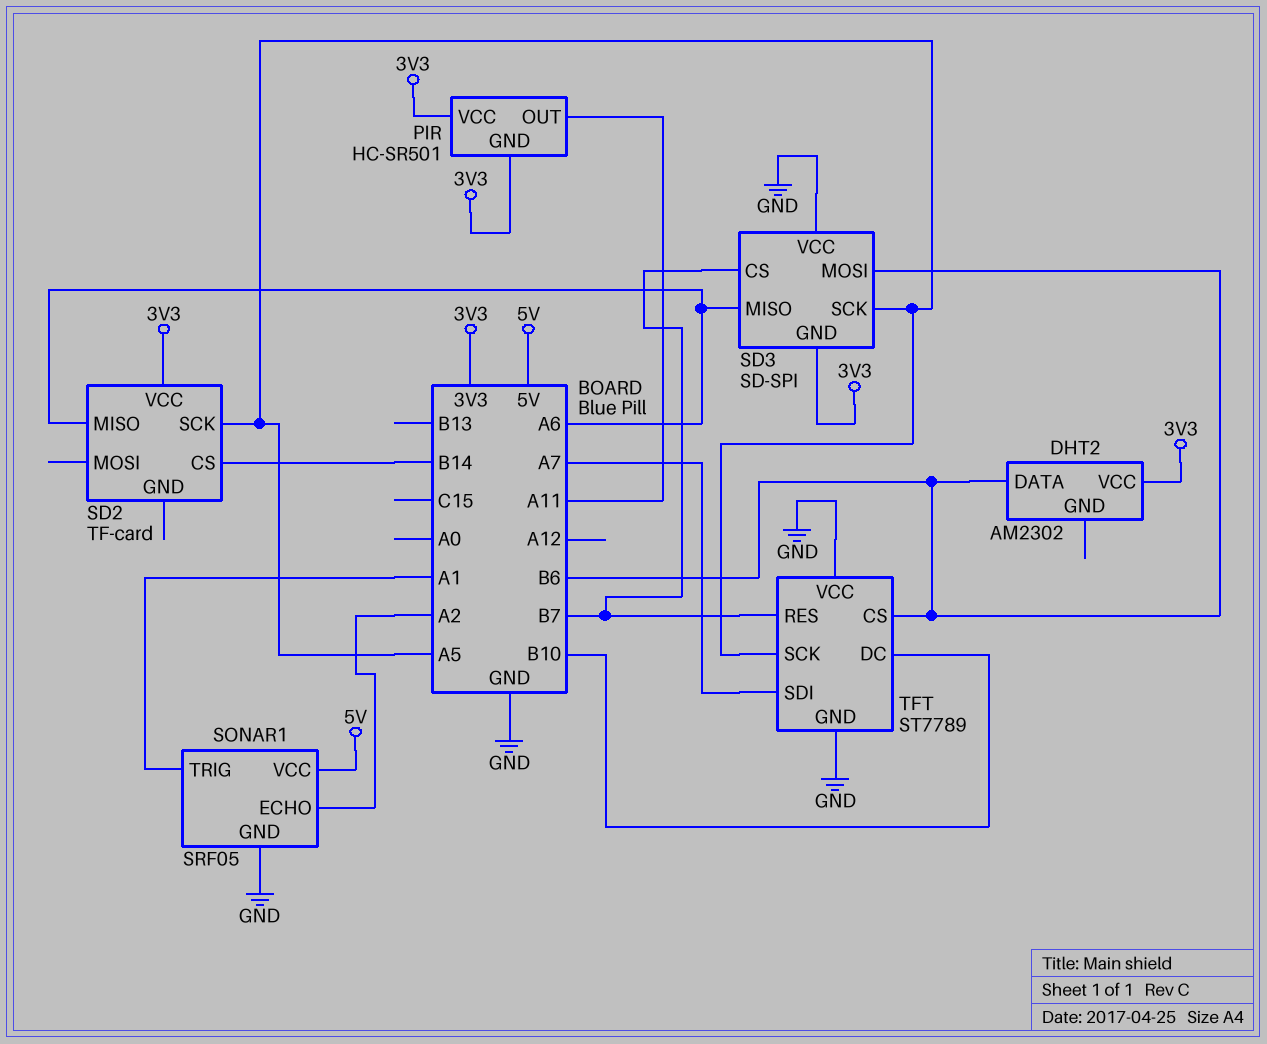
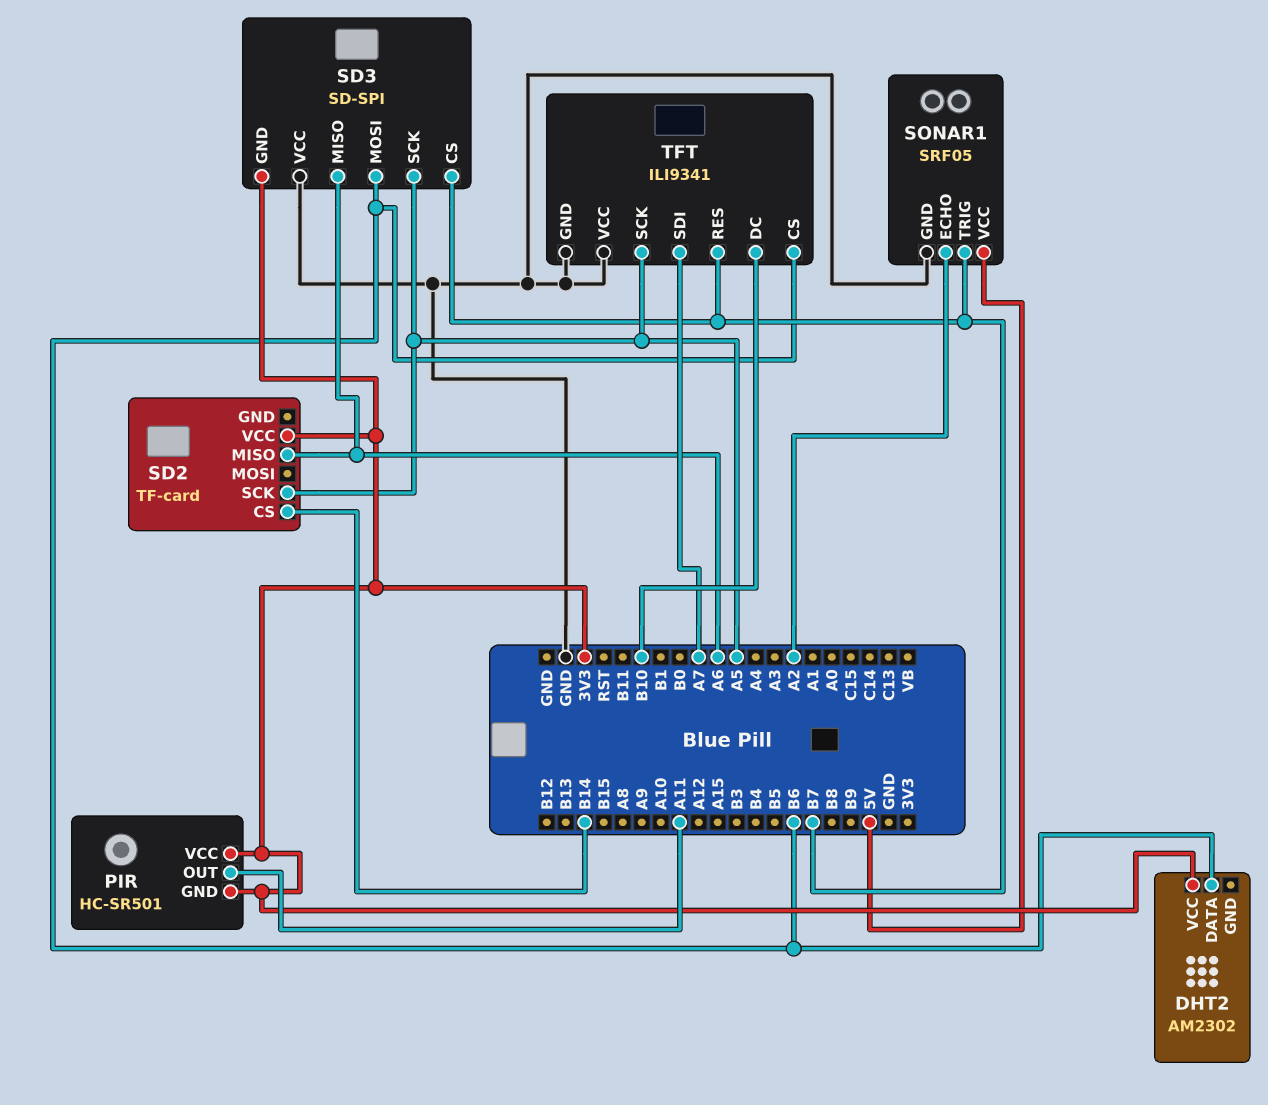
SONAR1 pin TRIG: A1 -> B7
TFT: ST7789 -> ILI9341

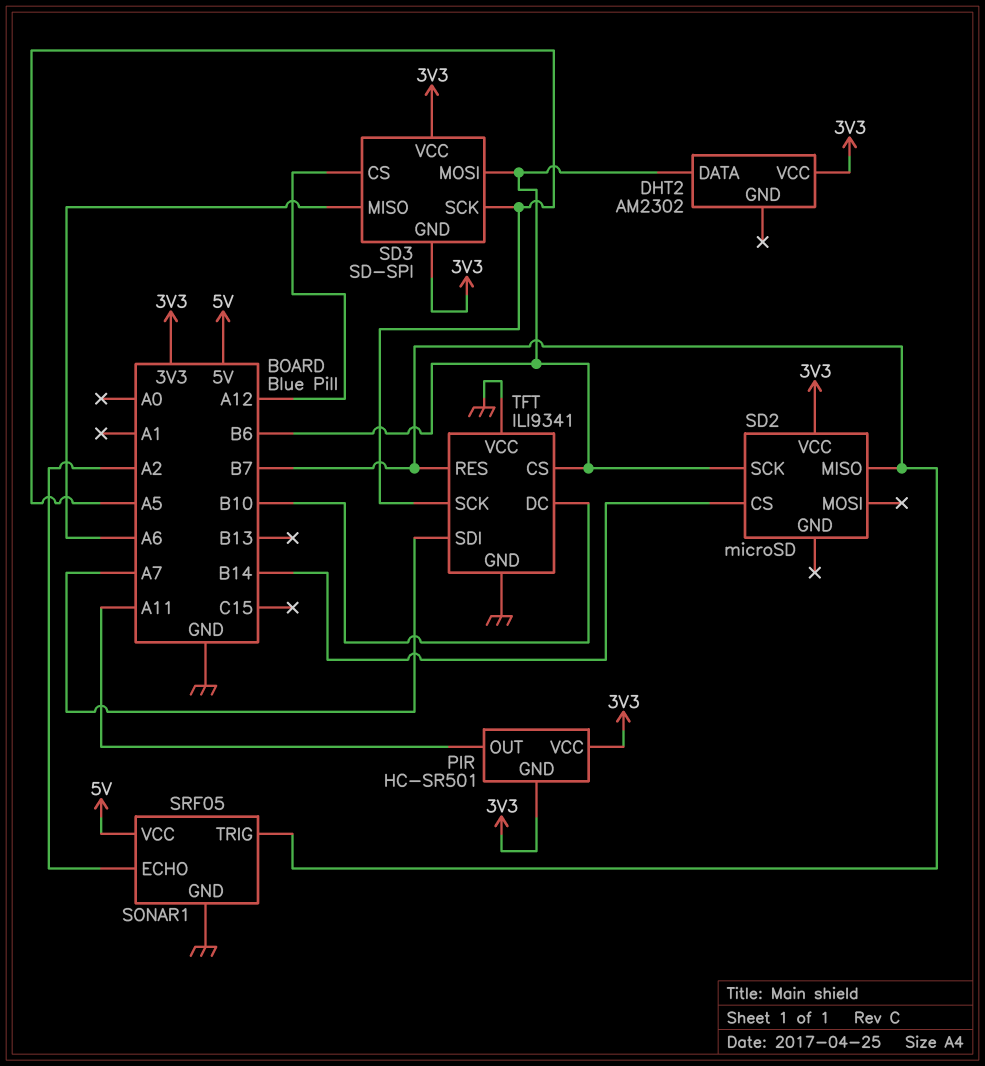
SD2: TF-card -> microSD
SD2 pin MISO: A6 -> B7
SD2 pin SCK: A5 -> B6
SD3 pin CS: B7 -> A12
SD3 pin VCC: GND -> 3V3

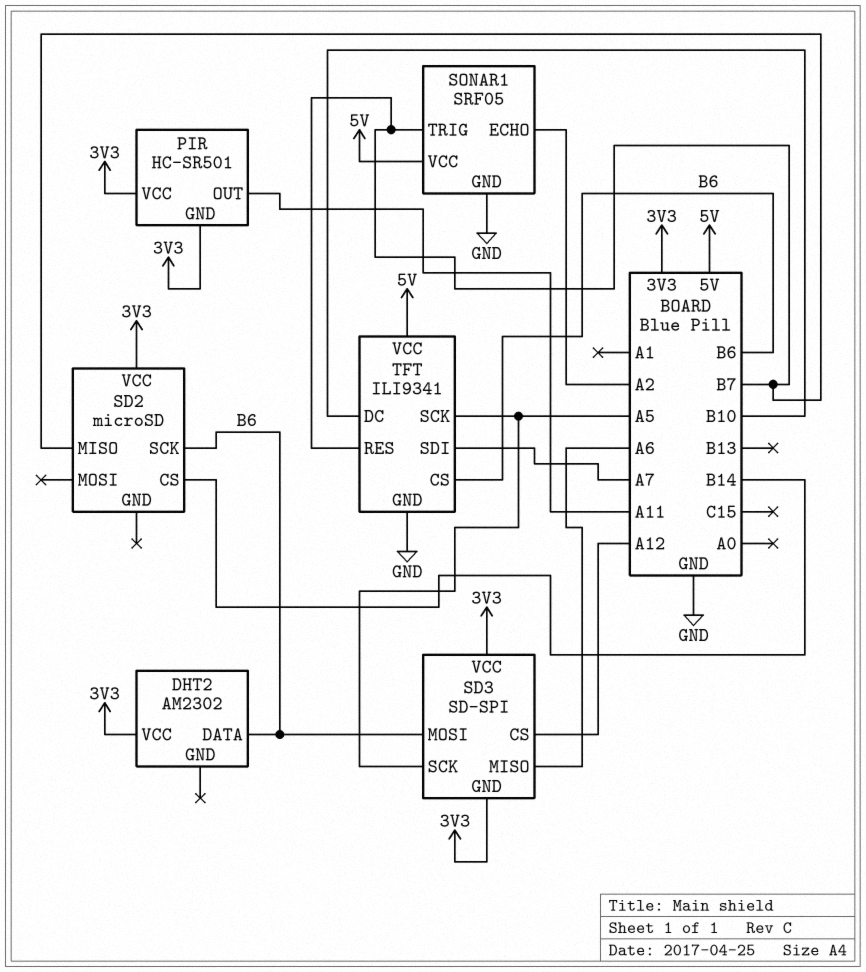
TFT pin VCC: GND -> 5V

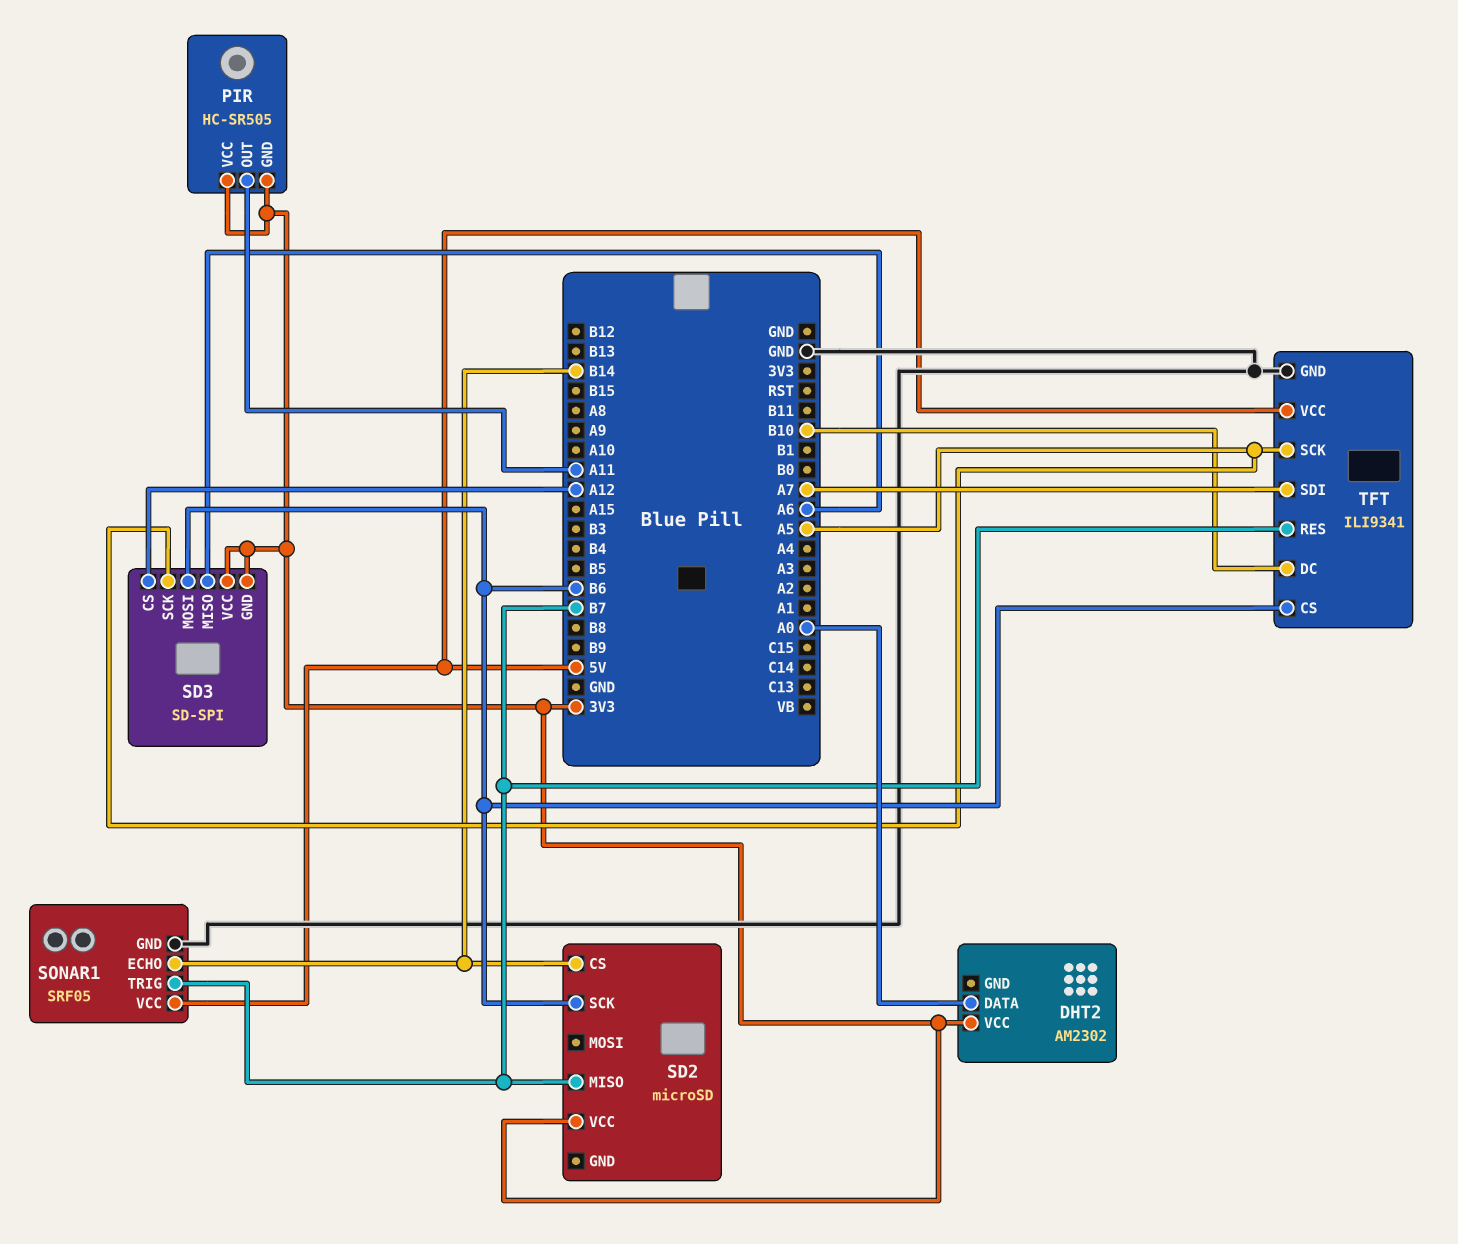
DHT2 pin DATA: B6 -> A0
PIR: HC-SR501 -> HC-SR505
SONAR1 pin ECHO: A2 -> B14

